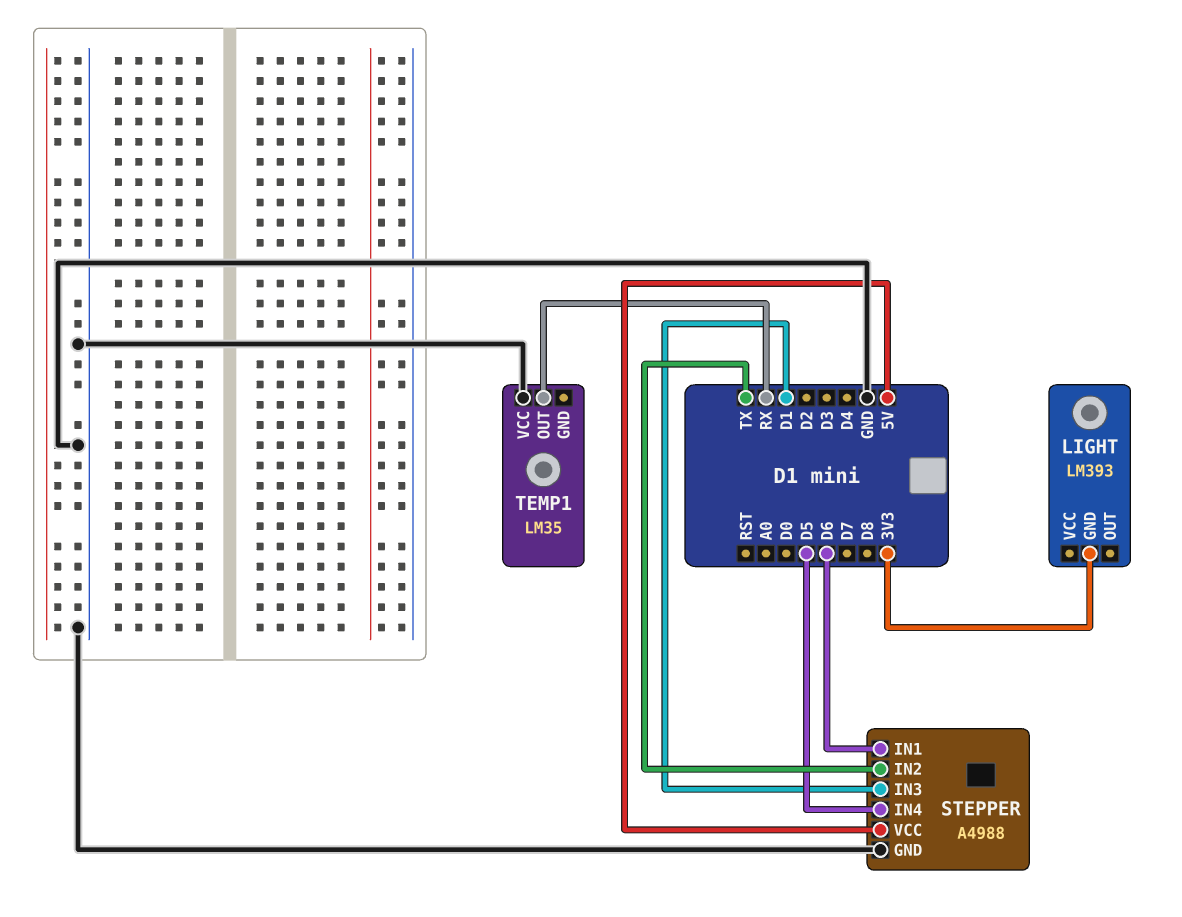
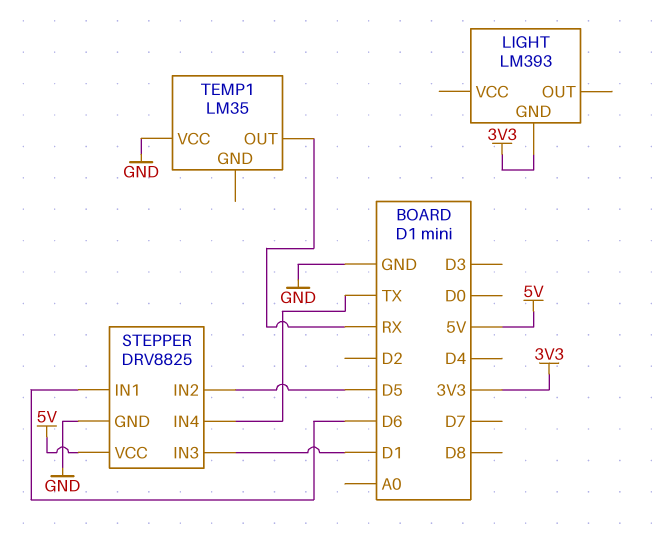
STEPPER: A4988 -> DRV8825
STEPPER pin IN2: TX -> D5
STEPPER pin IN4: D5 -> TX

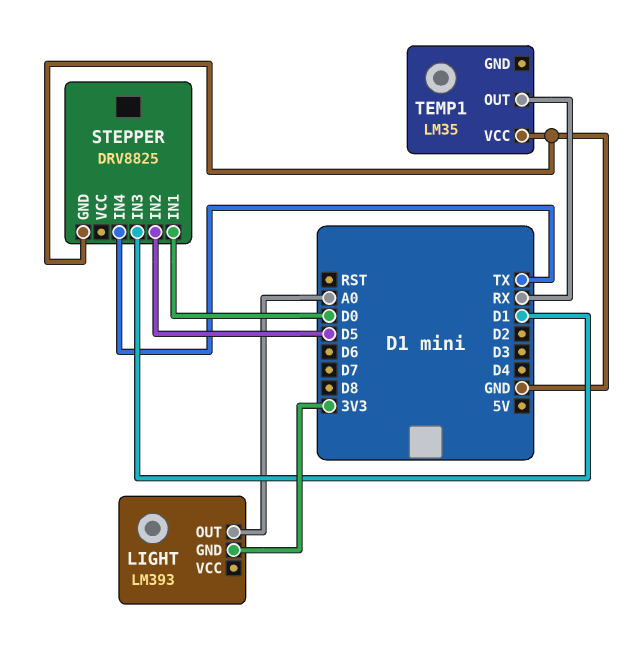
LIGHT pin OUT: none -> A0
STEPPER pin IN1: D6 -> D0
STEPPER pin VCC: 5V -> none

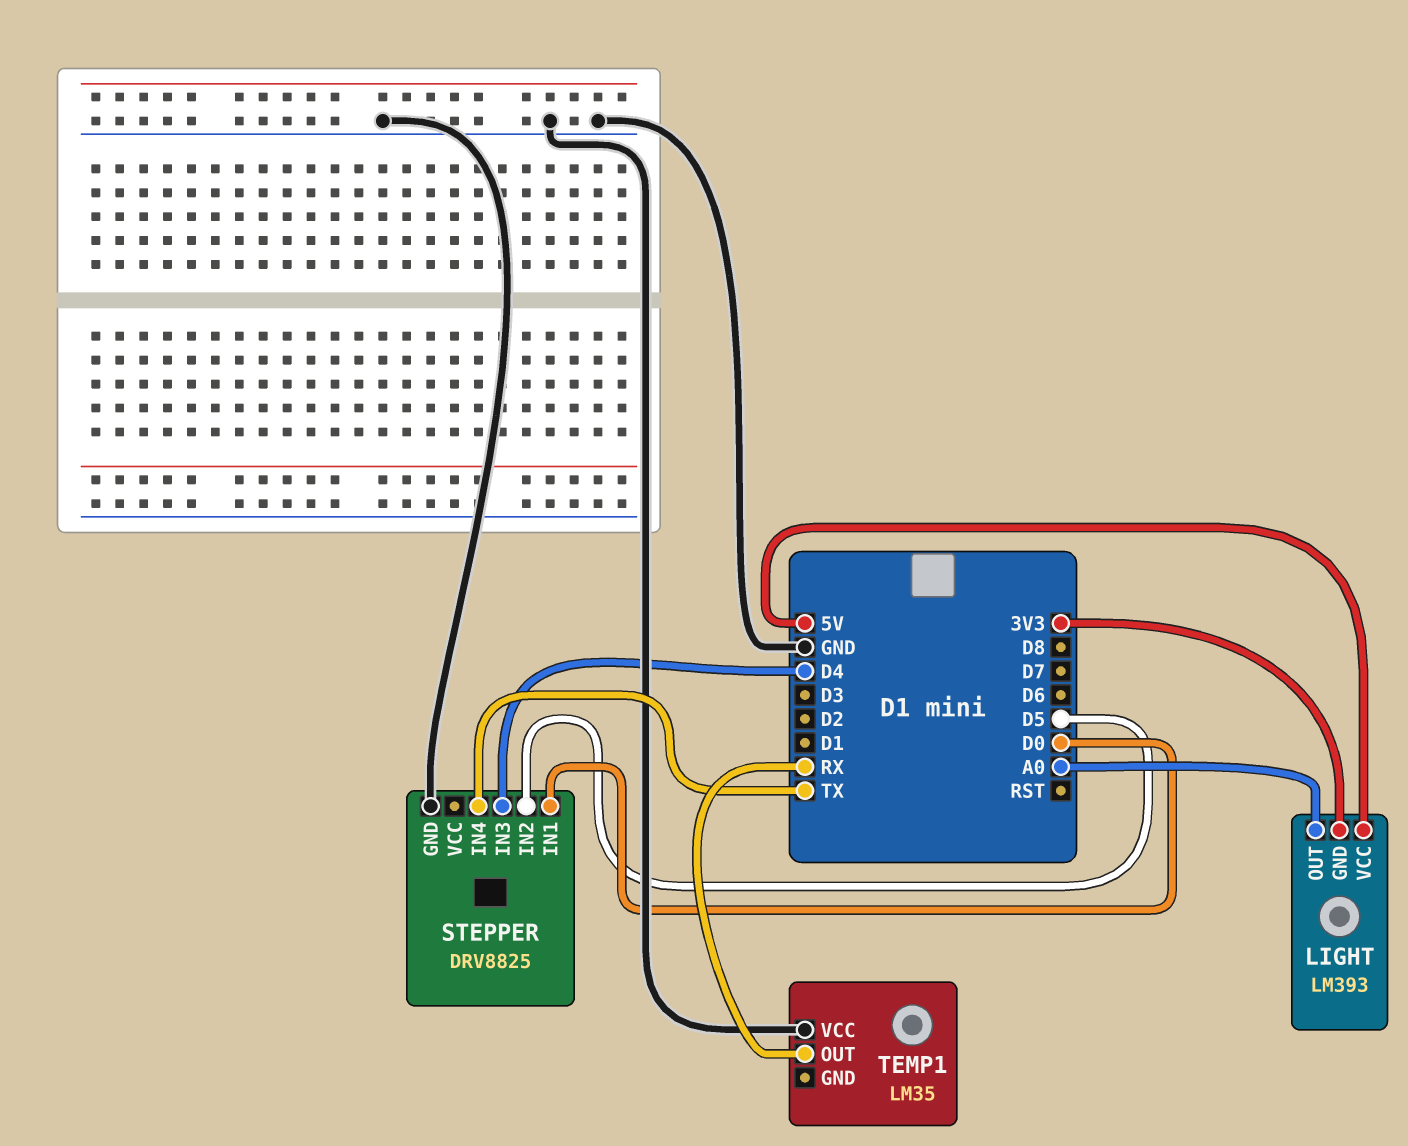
LIGHT pin VCC: none -> 5V
STEPPER pin IN3: D1 -> D4

